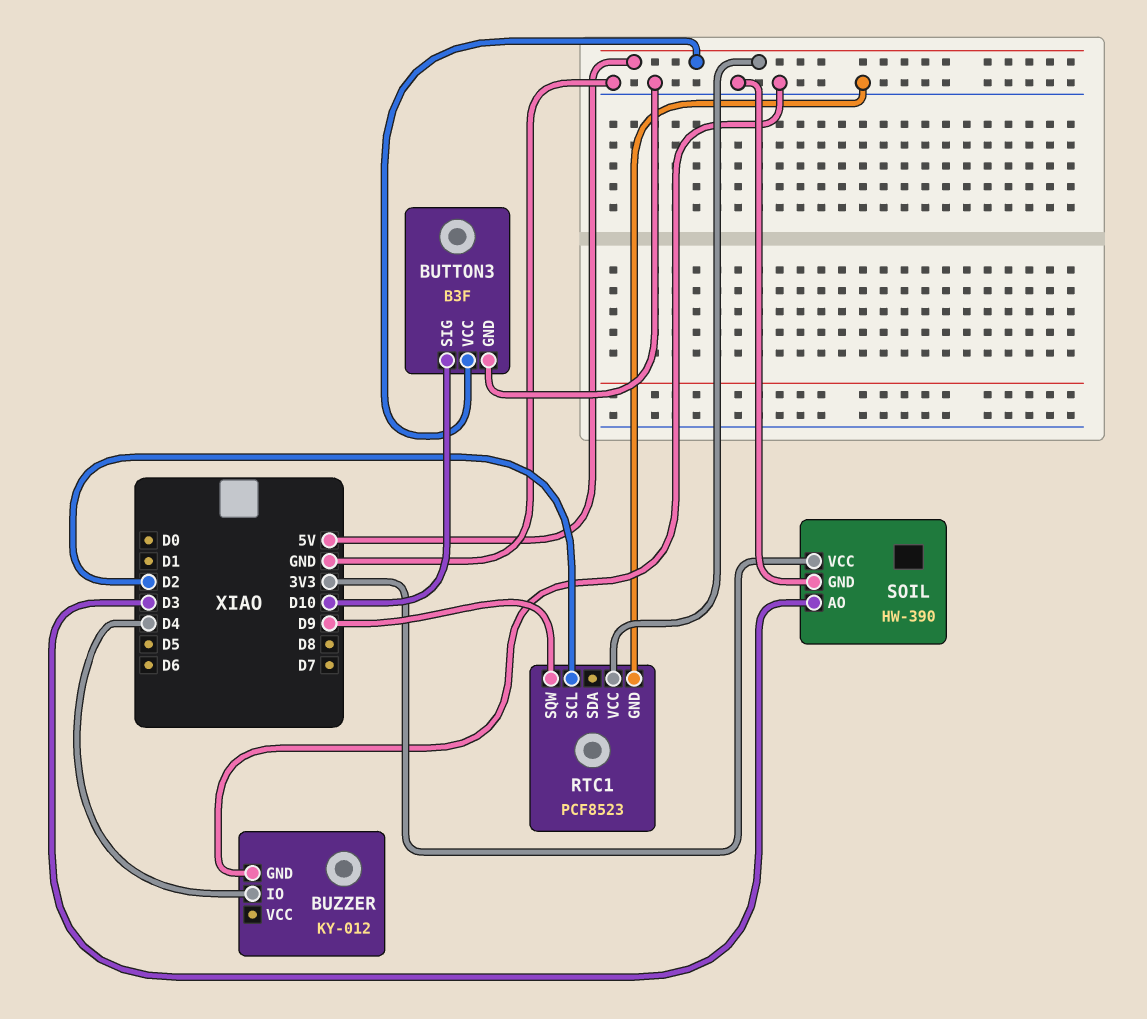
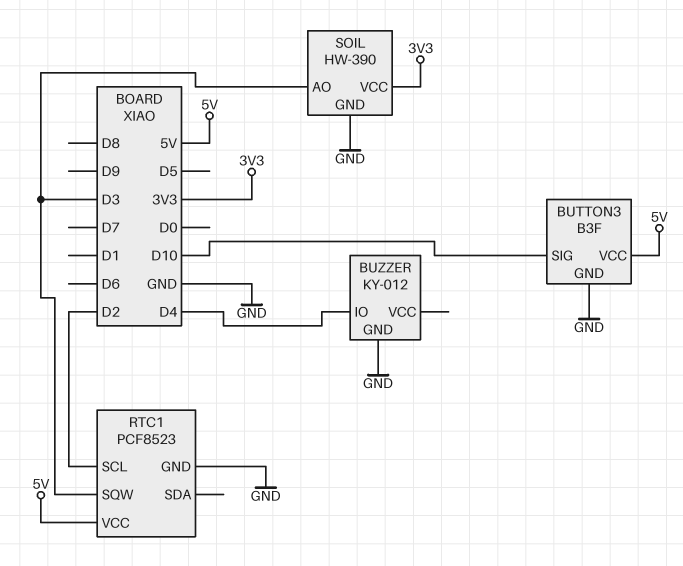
RTC1 pin SQW: D9 -> D3

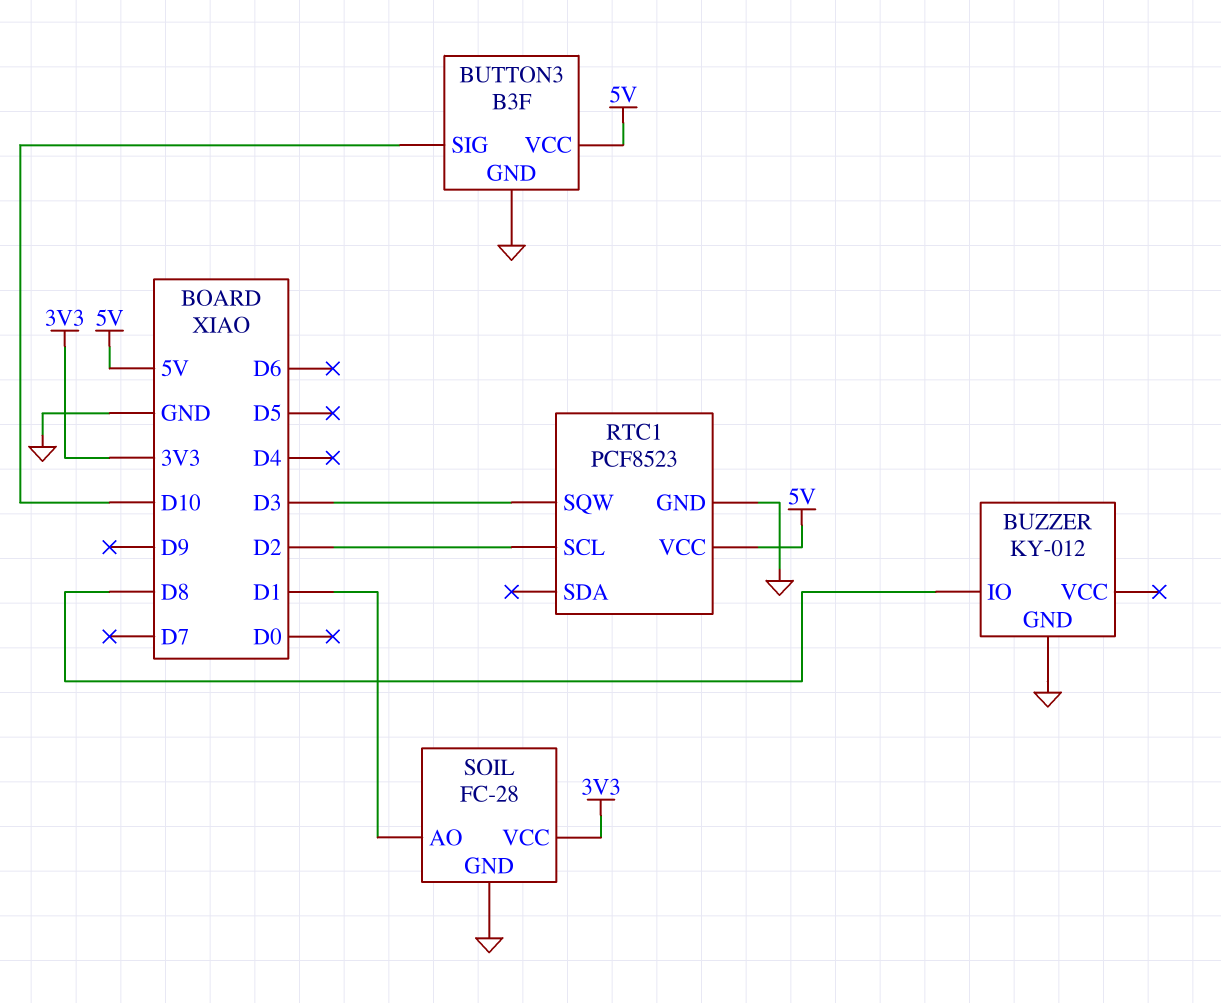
BUZZER pin IO: D4 -> D8
SOIL: HW-390 -> FC-28
SOIL pin AO: D3 -> D1

